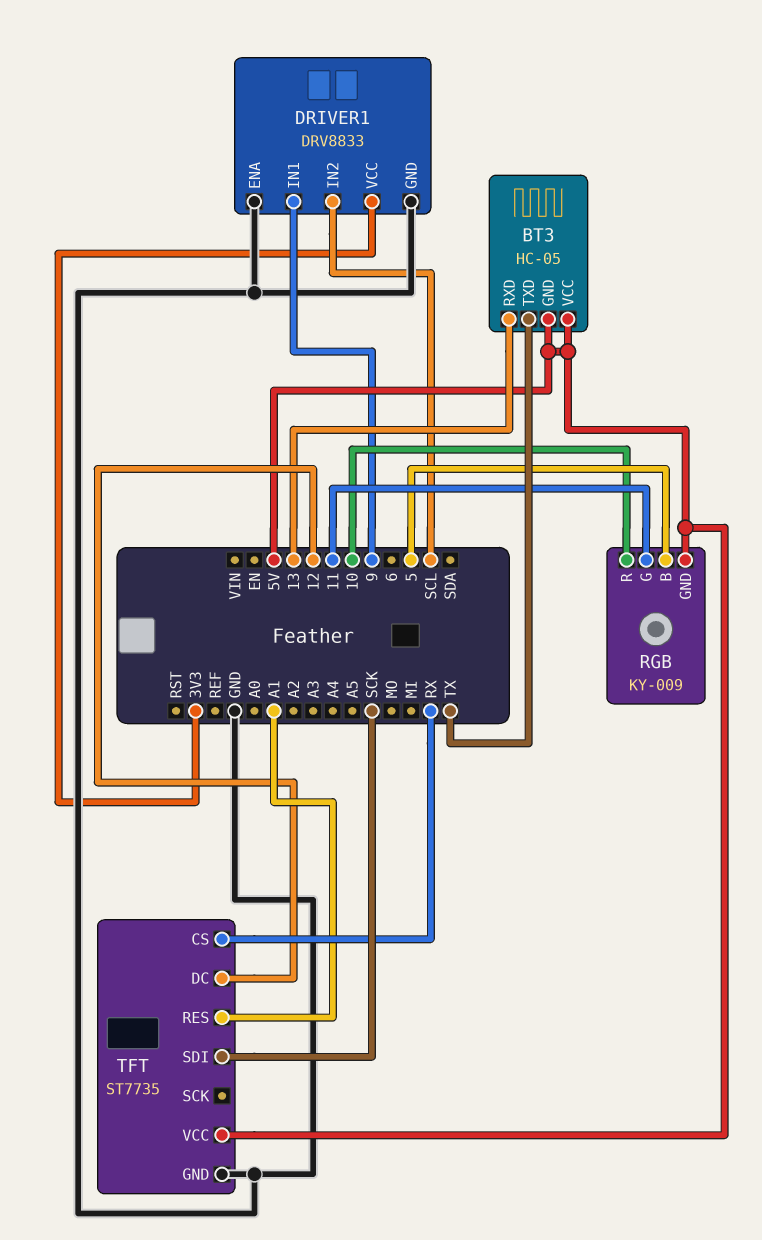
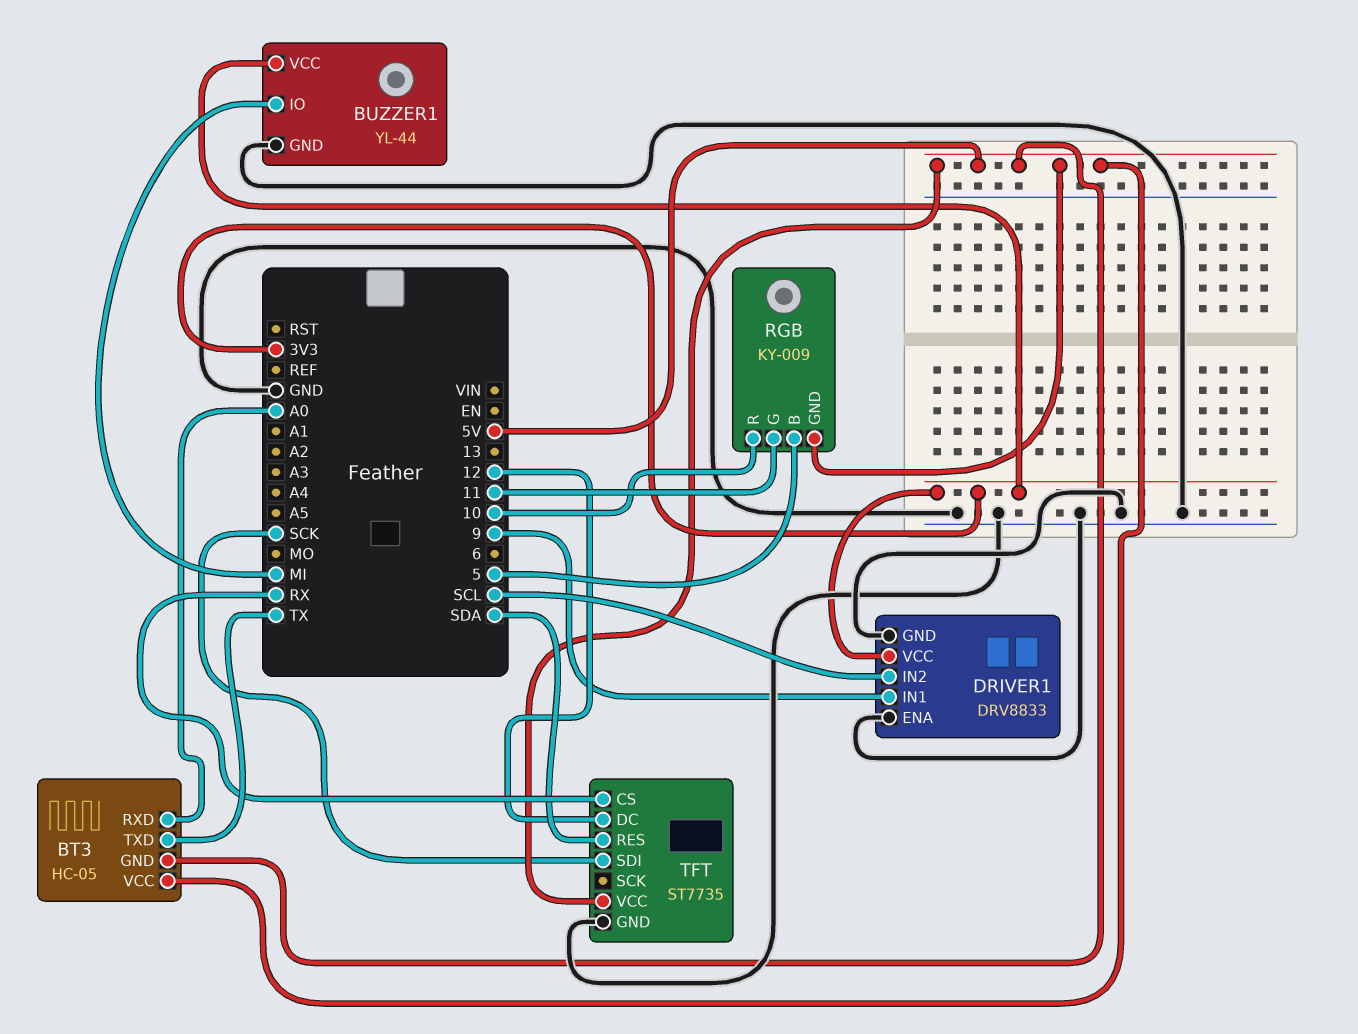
BT3 pin RXD: 13 -> A0
BUZZER1: none -> YL-44
BUZZER1 pin GND: none -> GND
BUZZER1 pin IO: none -> MI
BUZZER1 pin VCC: none -> 3V3
TFT pin RES: A1 -> SDA

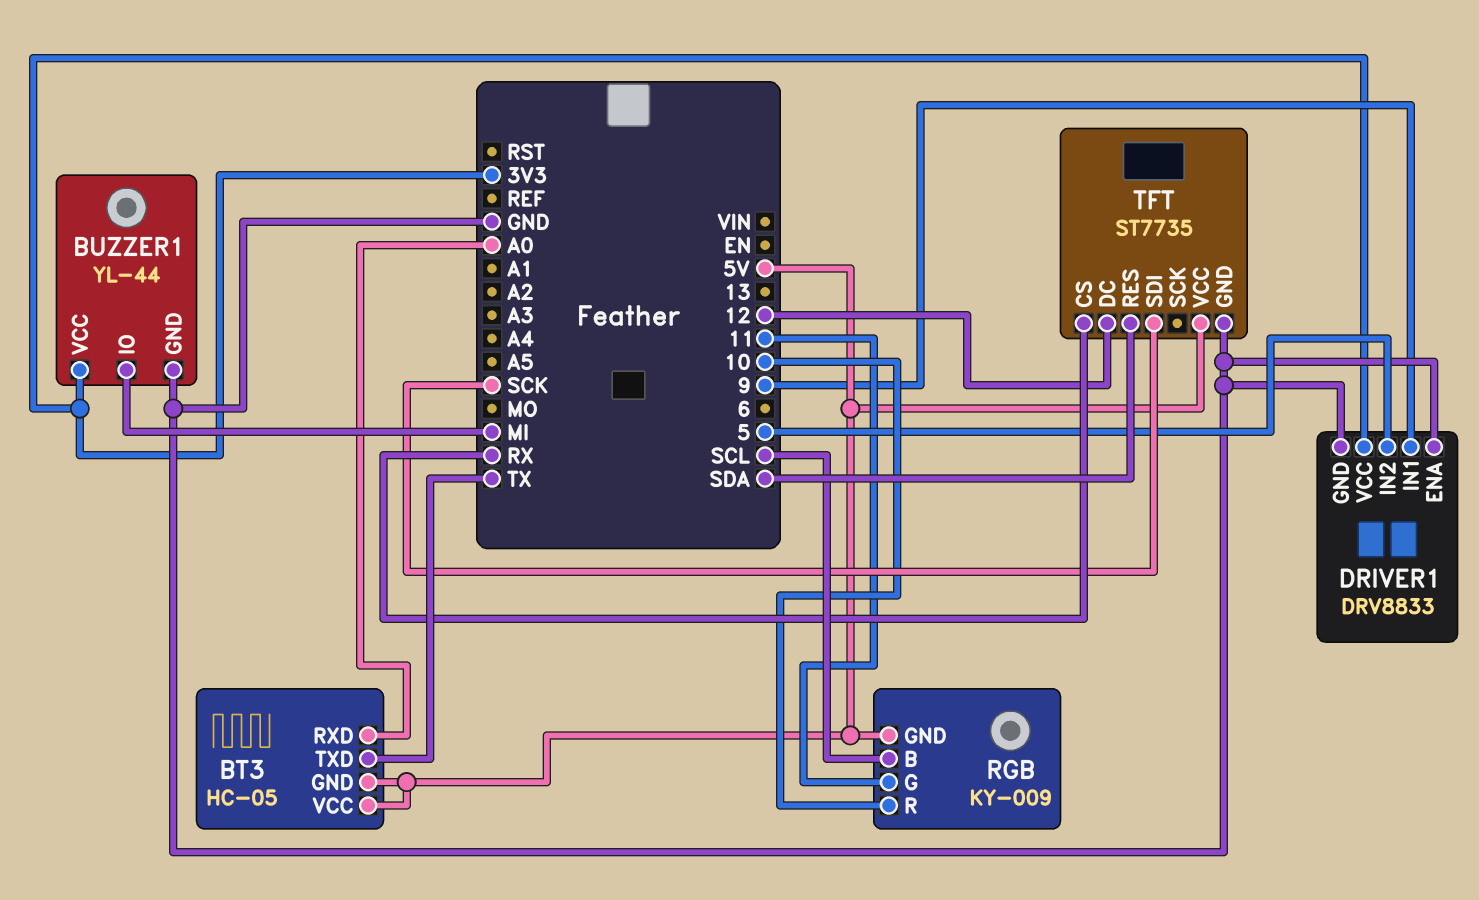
DRIVER1 pin IN2: SCL -> 5
RGB pin B: 5 -> SCL

